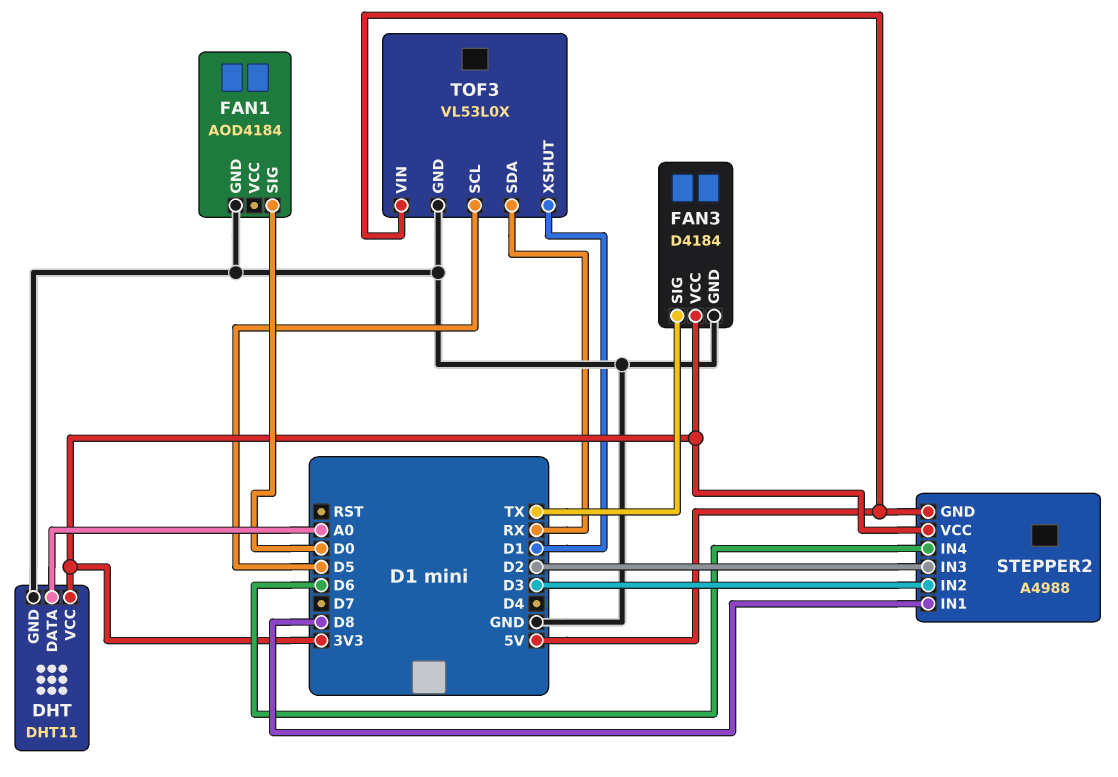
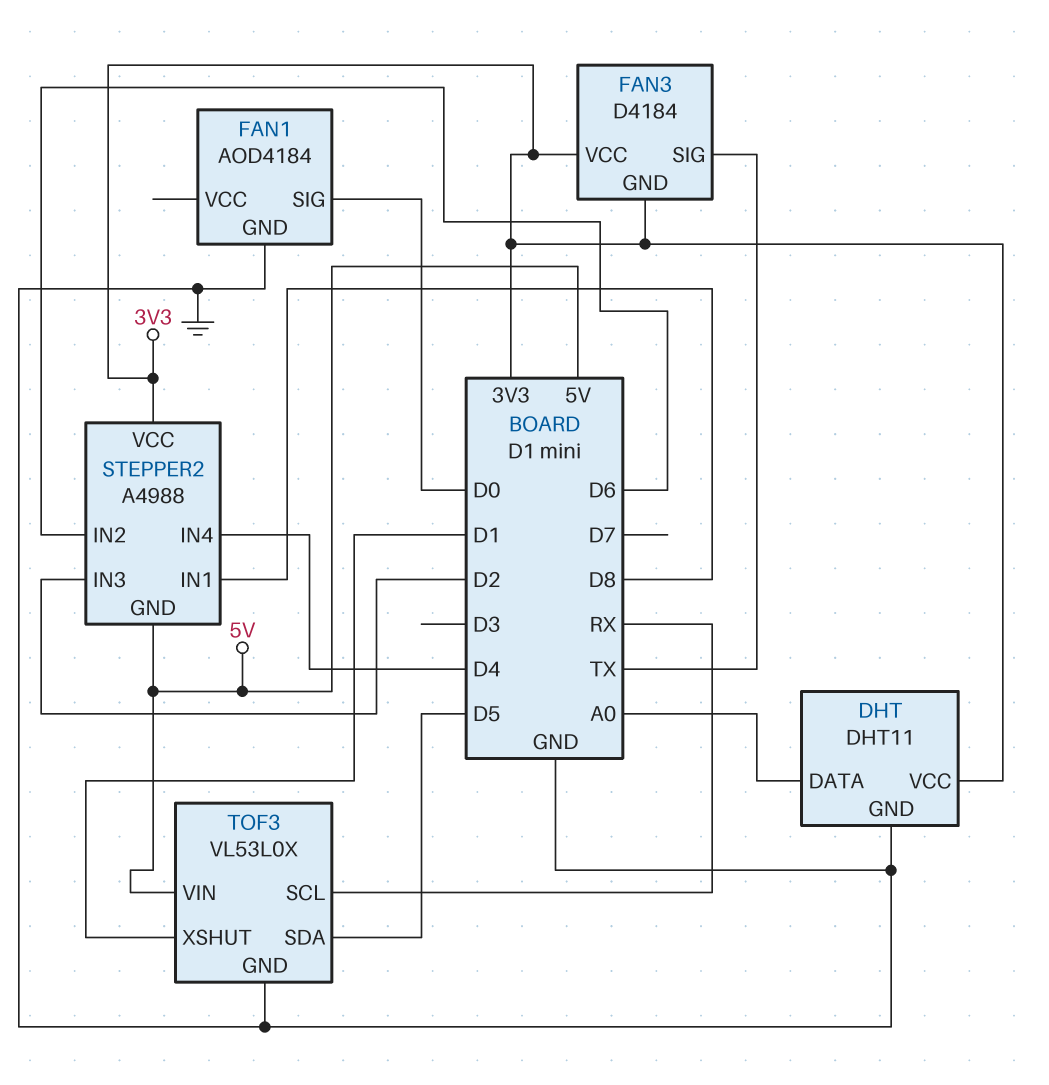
FAN3 pin GND: GND -> 3V3
STEPPER2 pin IN2: D3 -> D6
STEPPER2 pin IN4: D6 -> D4
TOF3 pin SCL: D5 -> RX
TOF3 pin SDA: RX -> D5

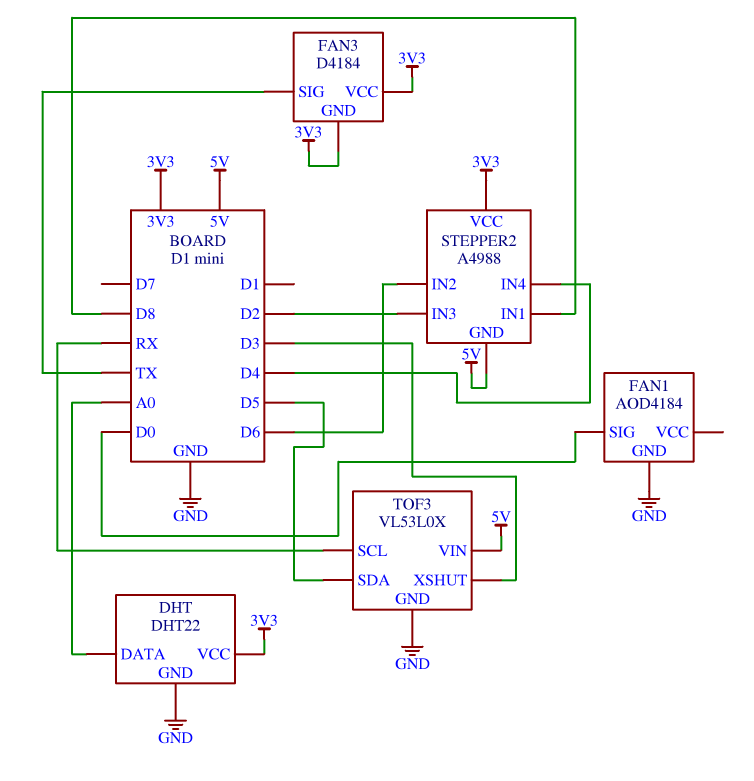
DHT: DHT11 -> DHT22
TOF3 pin XSHUT: D1 -> D3

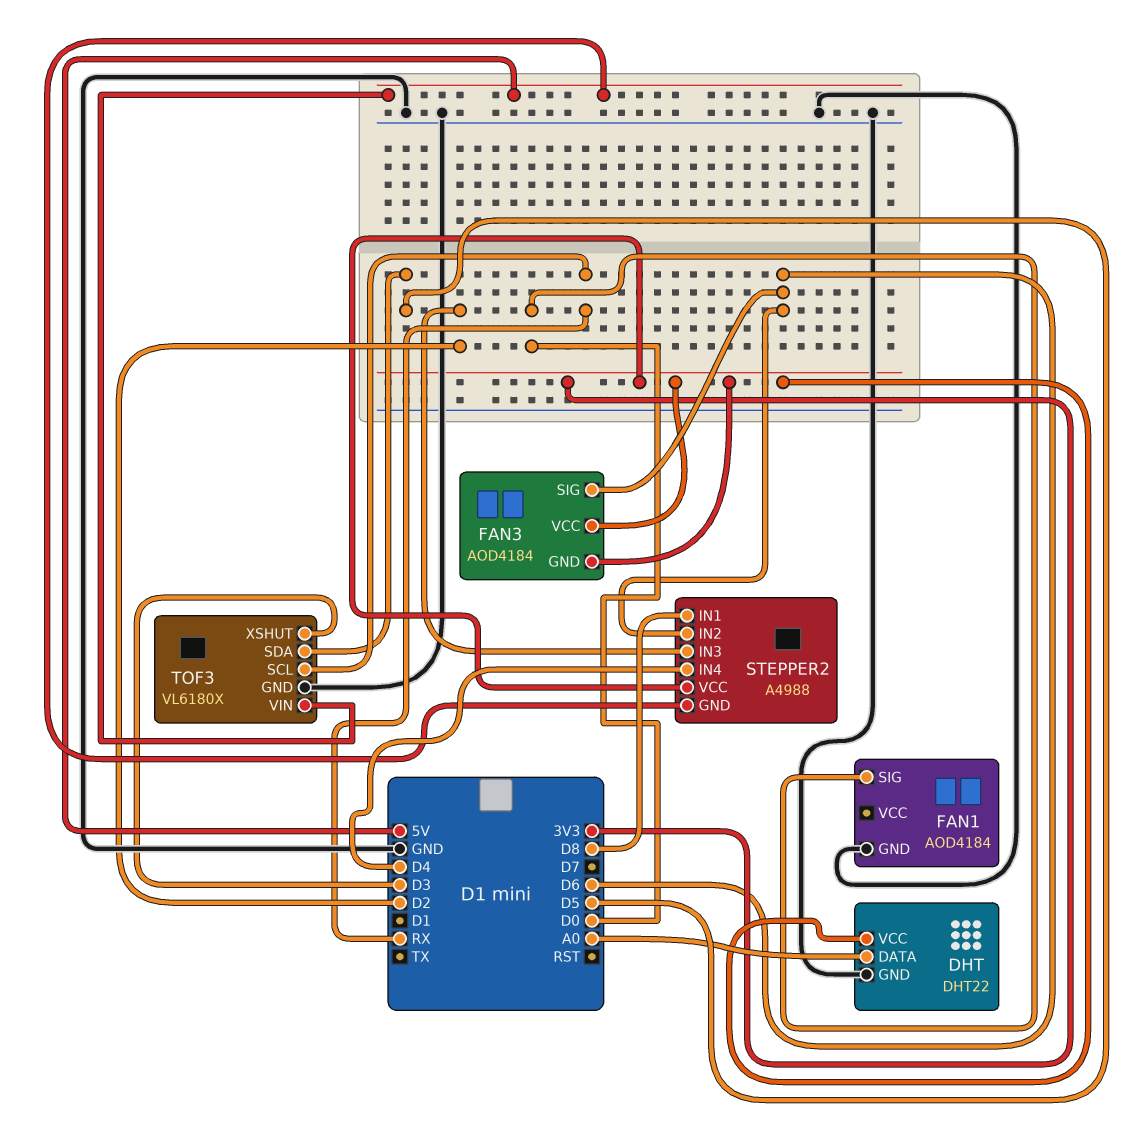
FAN3: D4184 -> AOD4184
FAN3 pin SIG: TX -> D6
TOF3: VL53L0X -> VL6180X

